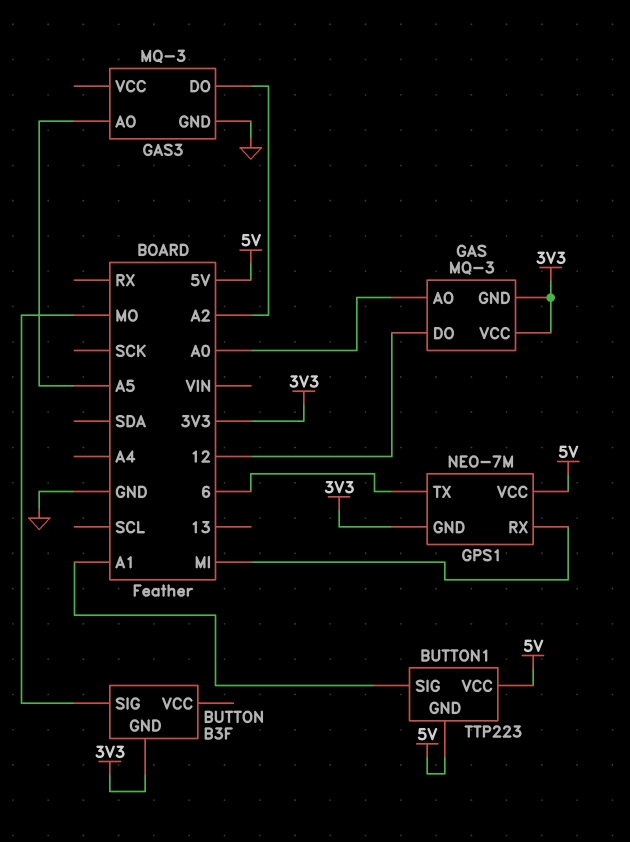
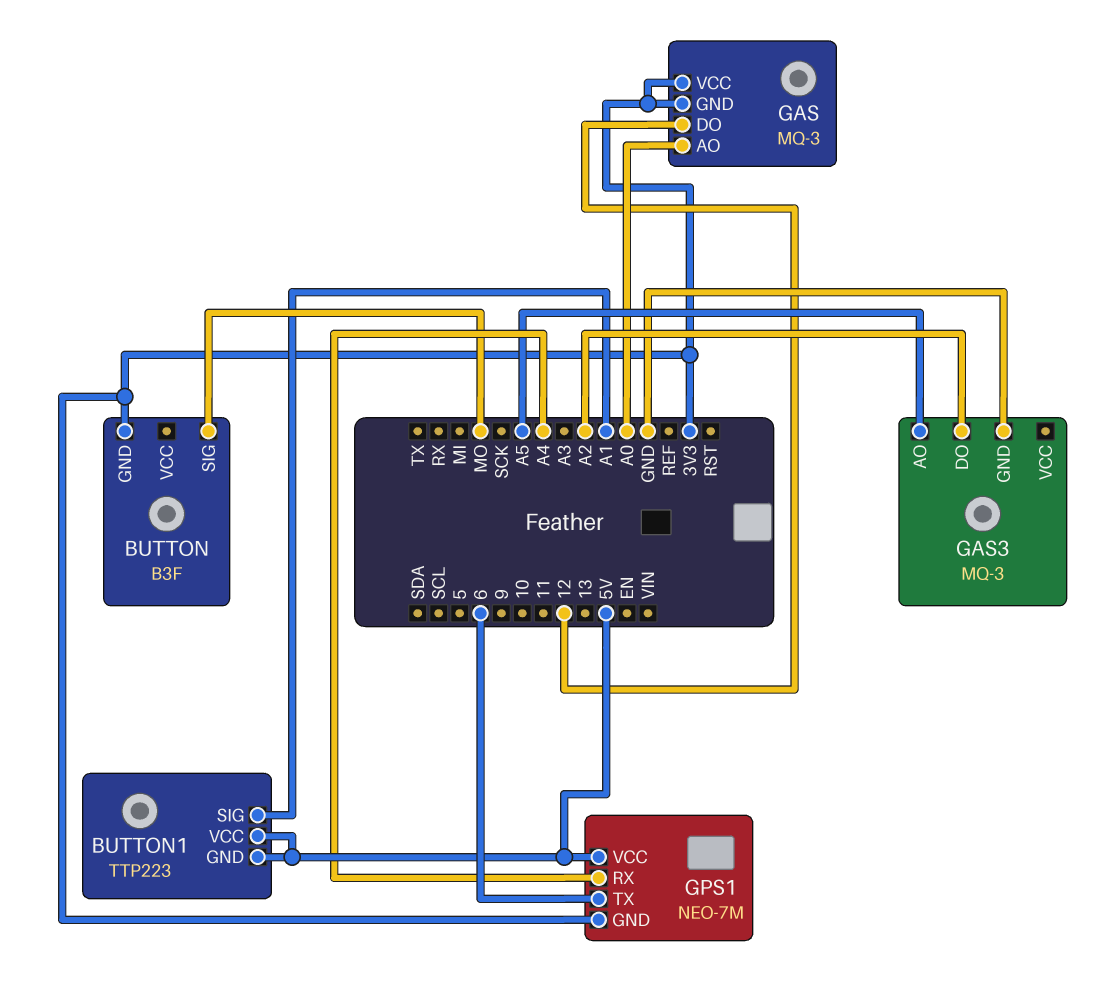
GPS1 pin RX: MI -> A4

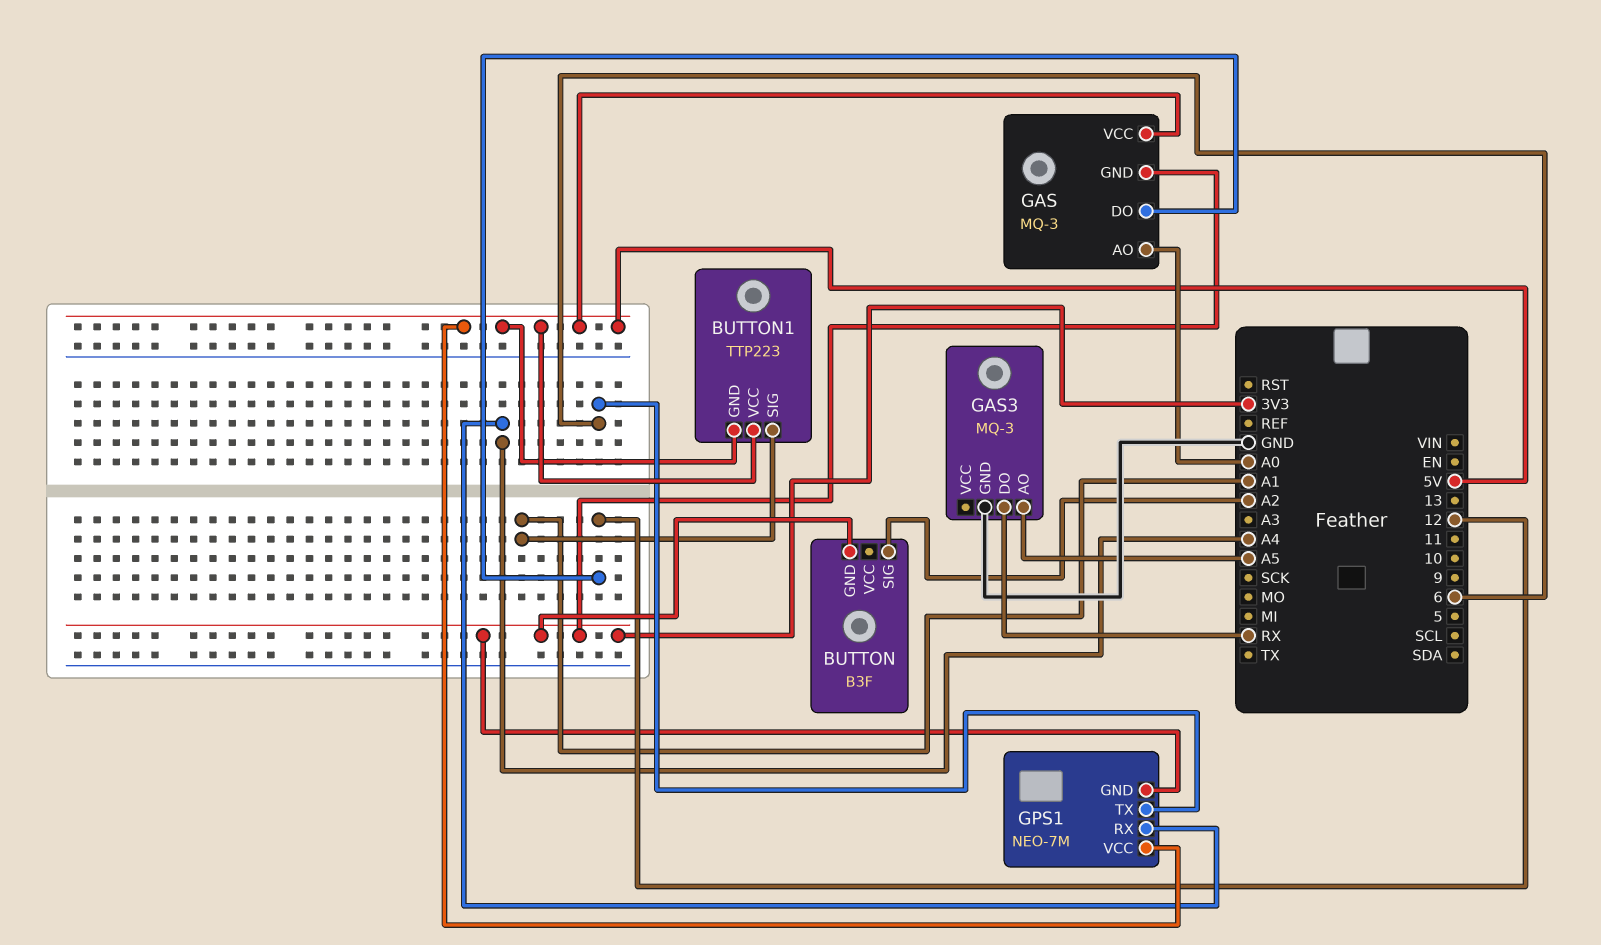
BUTTON pin SIG: MO -> A2
GAS pin VCC: 3V3 -> 5V
GAS3 pin DO: A2 -> RX

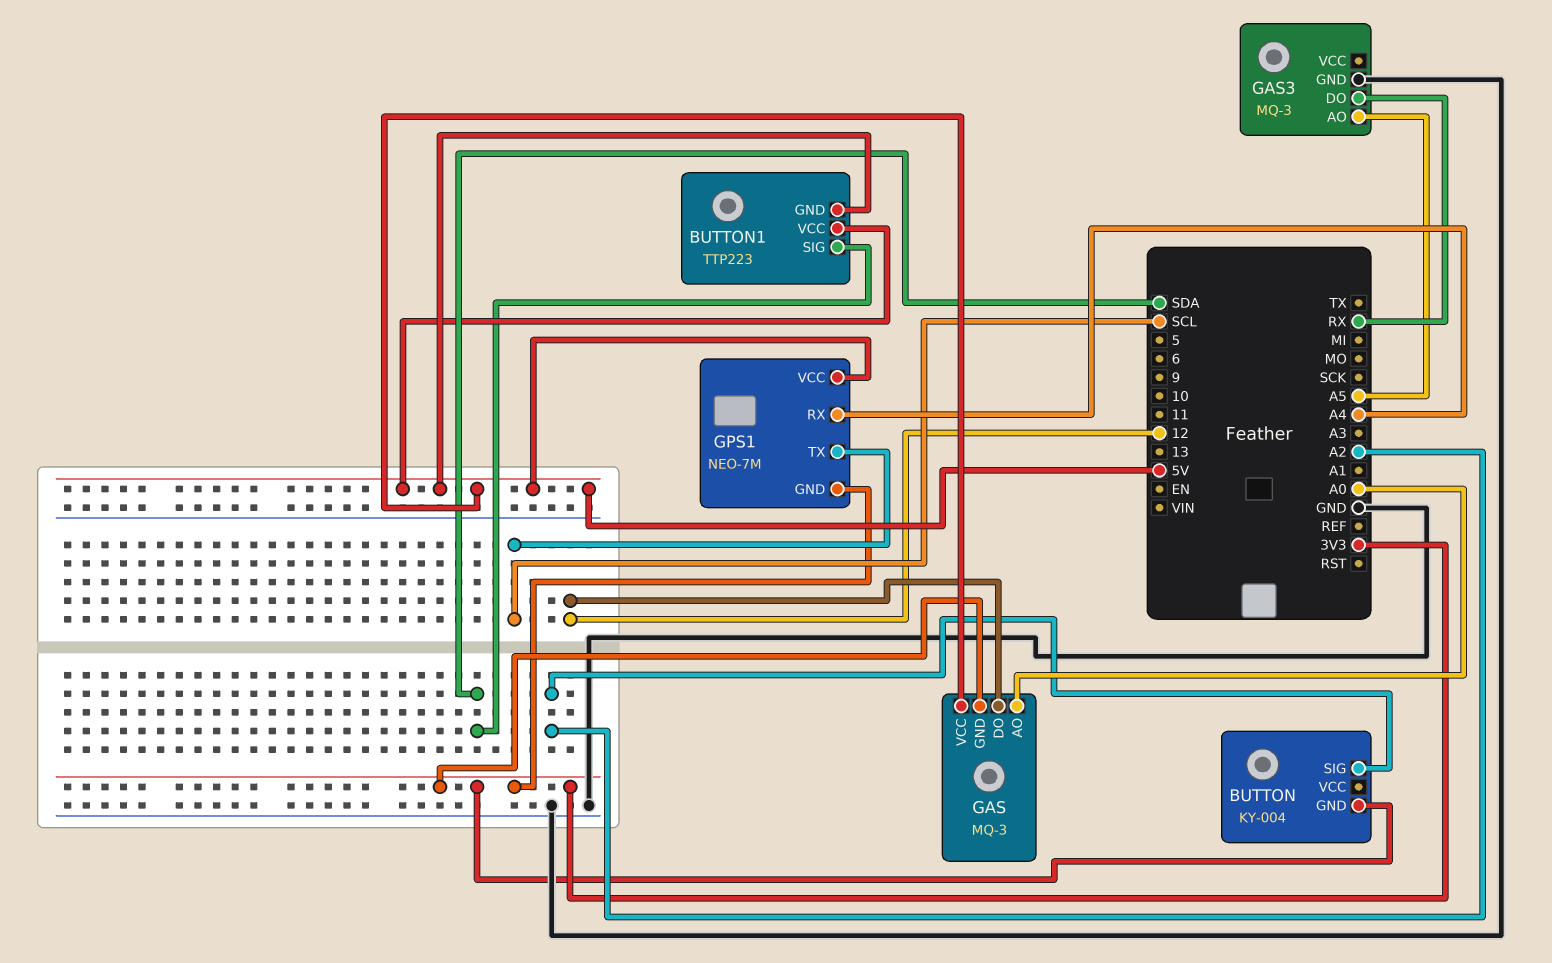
BUTTON: B3F -> KY-004
BUTTON1 pin SIG: A1 -> SDA
GPS1 pin TX: 6 -> SCL

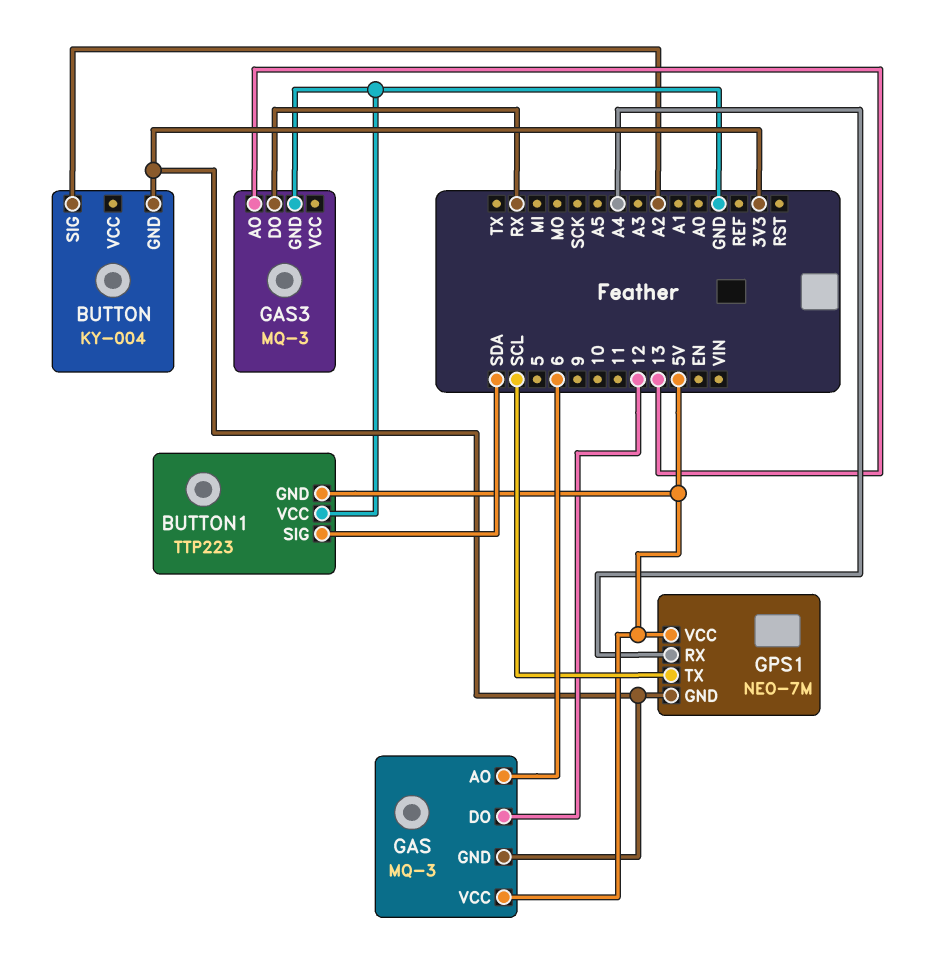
BUTTON1 pin VCC: 5V -> GND
GAS pin AO: A0 -> 6
GAS3 pin AO: A5 -> 13

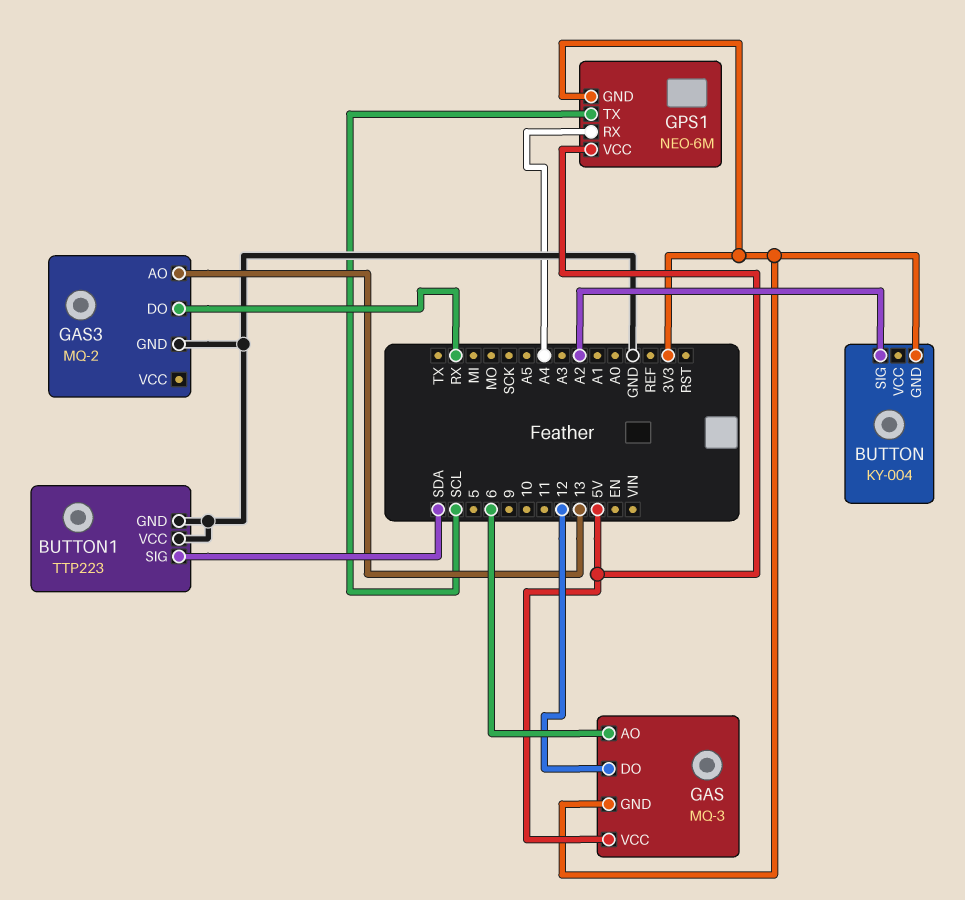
BUTTON1 pin GND: 5V -> GND
GAS3: MQ-3 -> MQ-2
GPS1: NEO-7M -> NEO-6M

